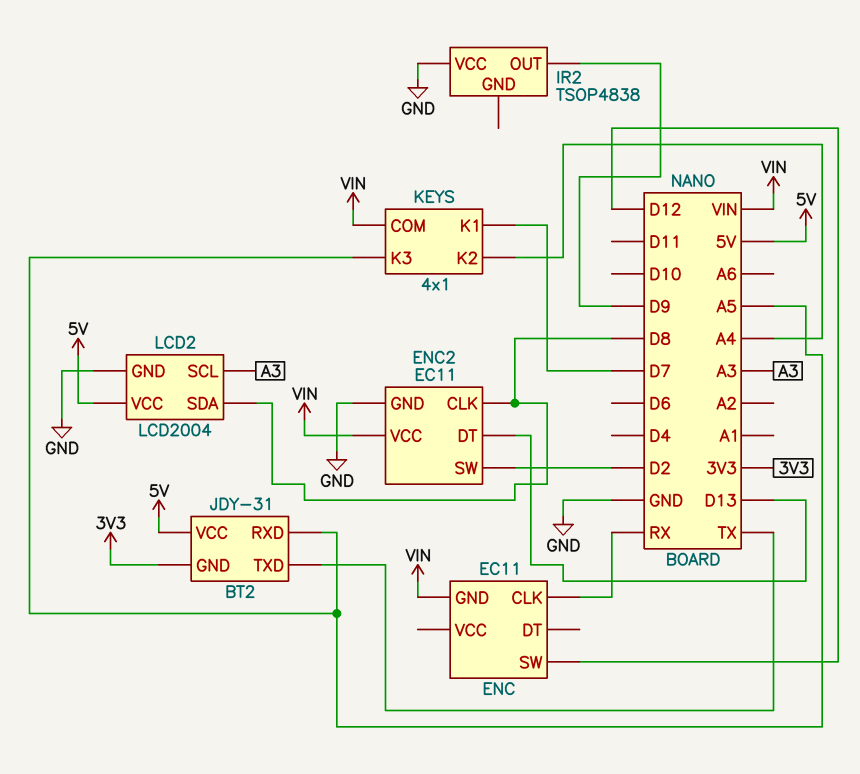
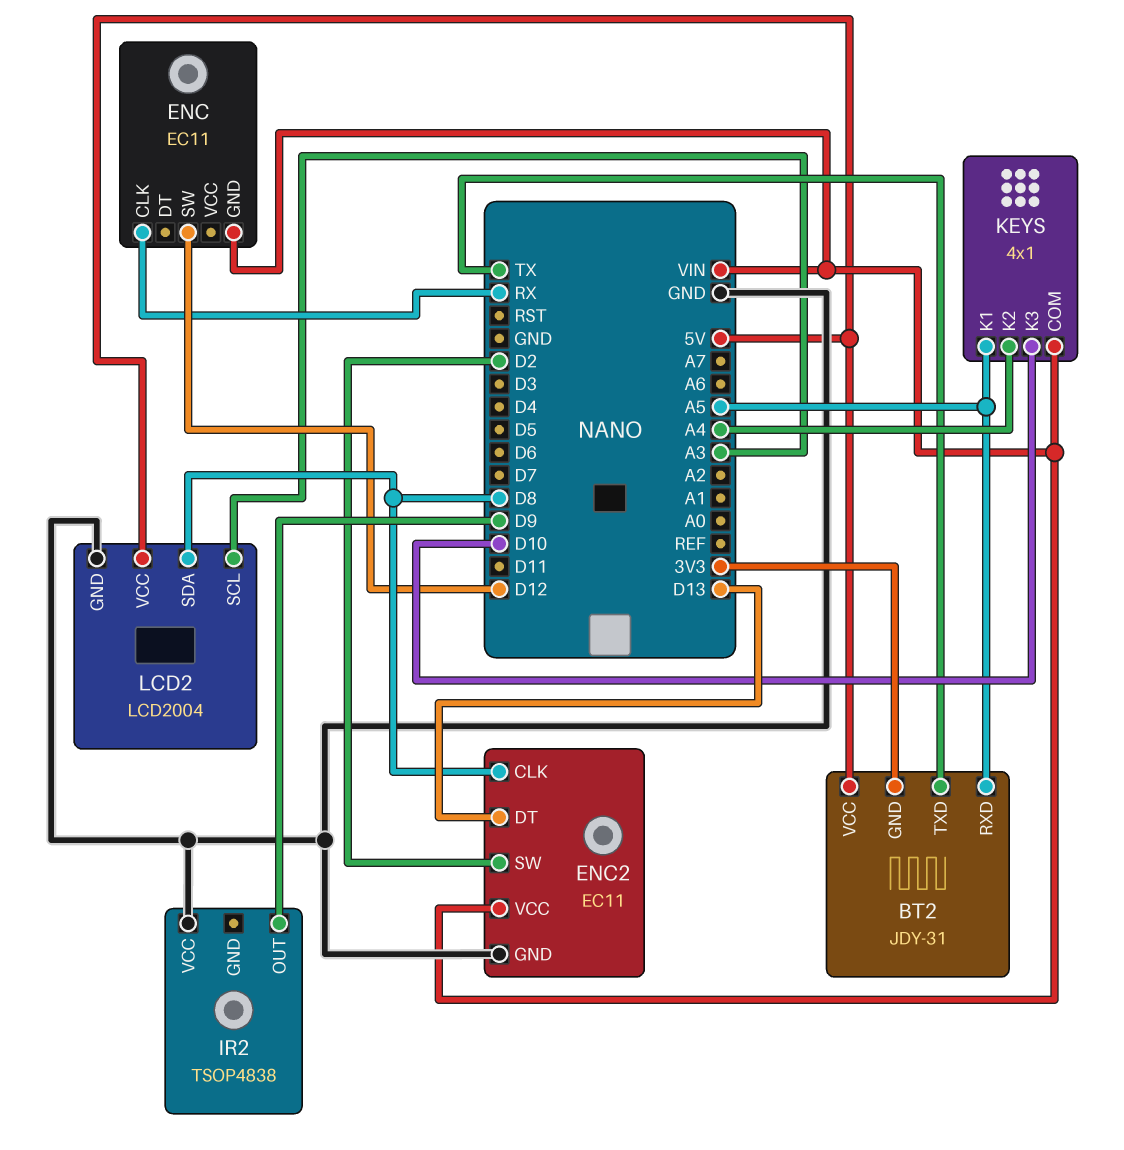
KEYS pin K1: D7 -> A5
KEYS pin K3: A5 -> D10

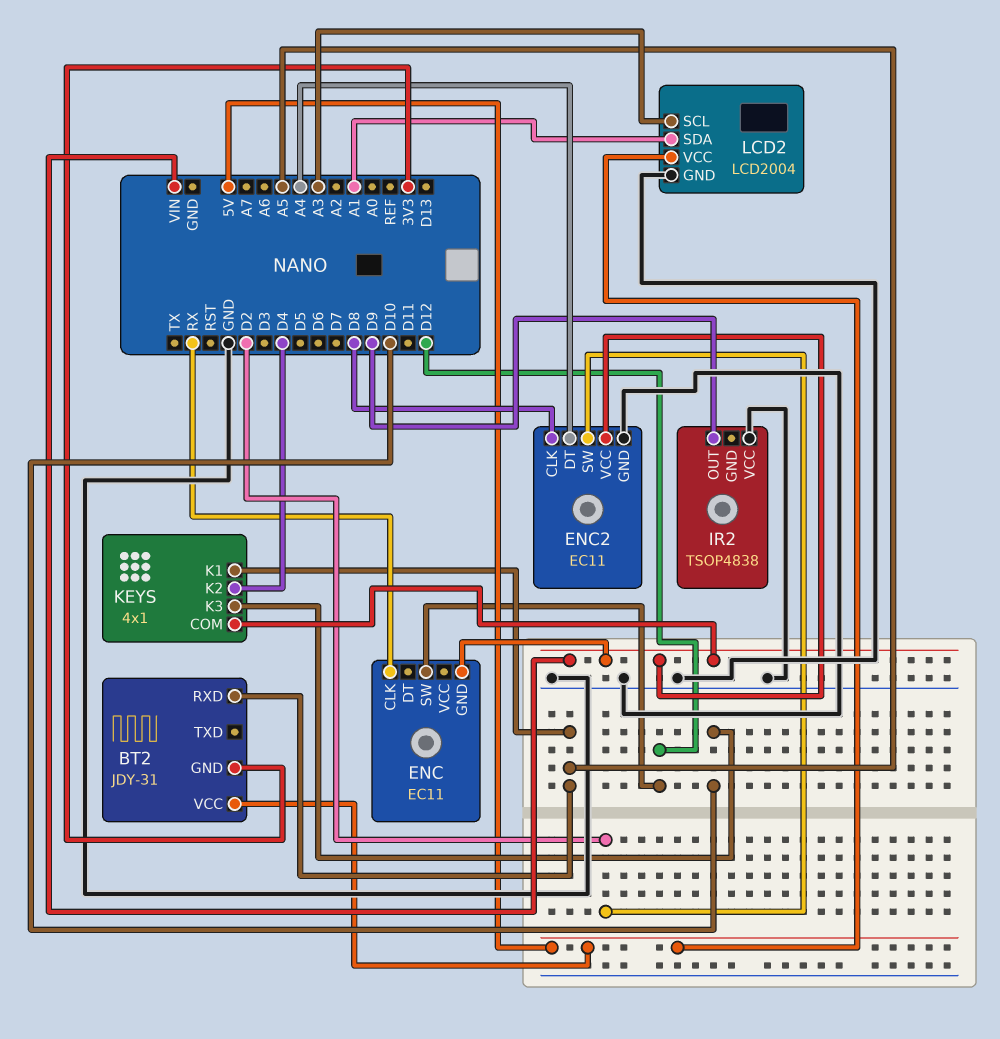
BT2 pin TXD: TX -> none
ENC2 pin DT: D13 -> A4
KEYS pin K2: A4 -> D4
LCD2 pin SDA: D8 -> A1

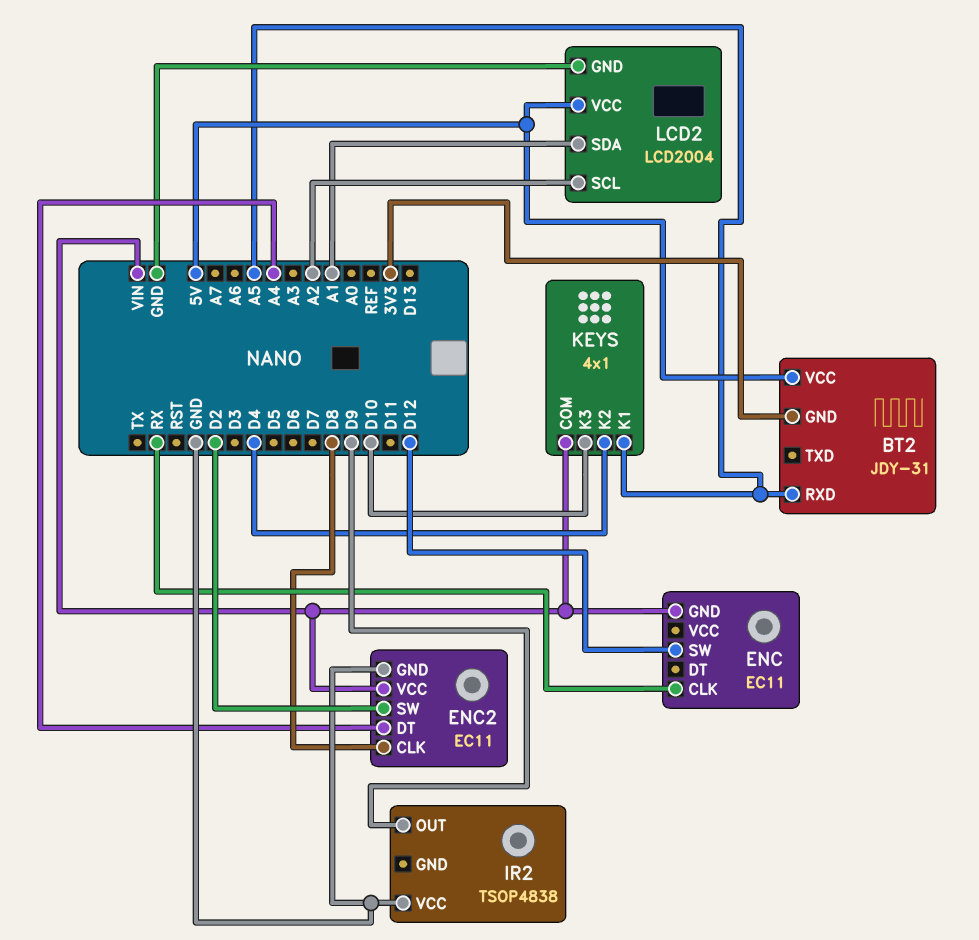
LCD2 pin SCL: A3 -> A2

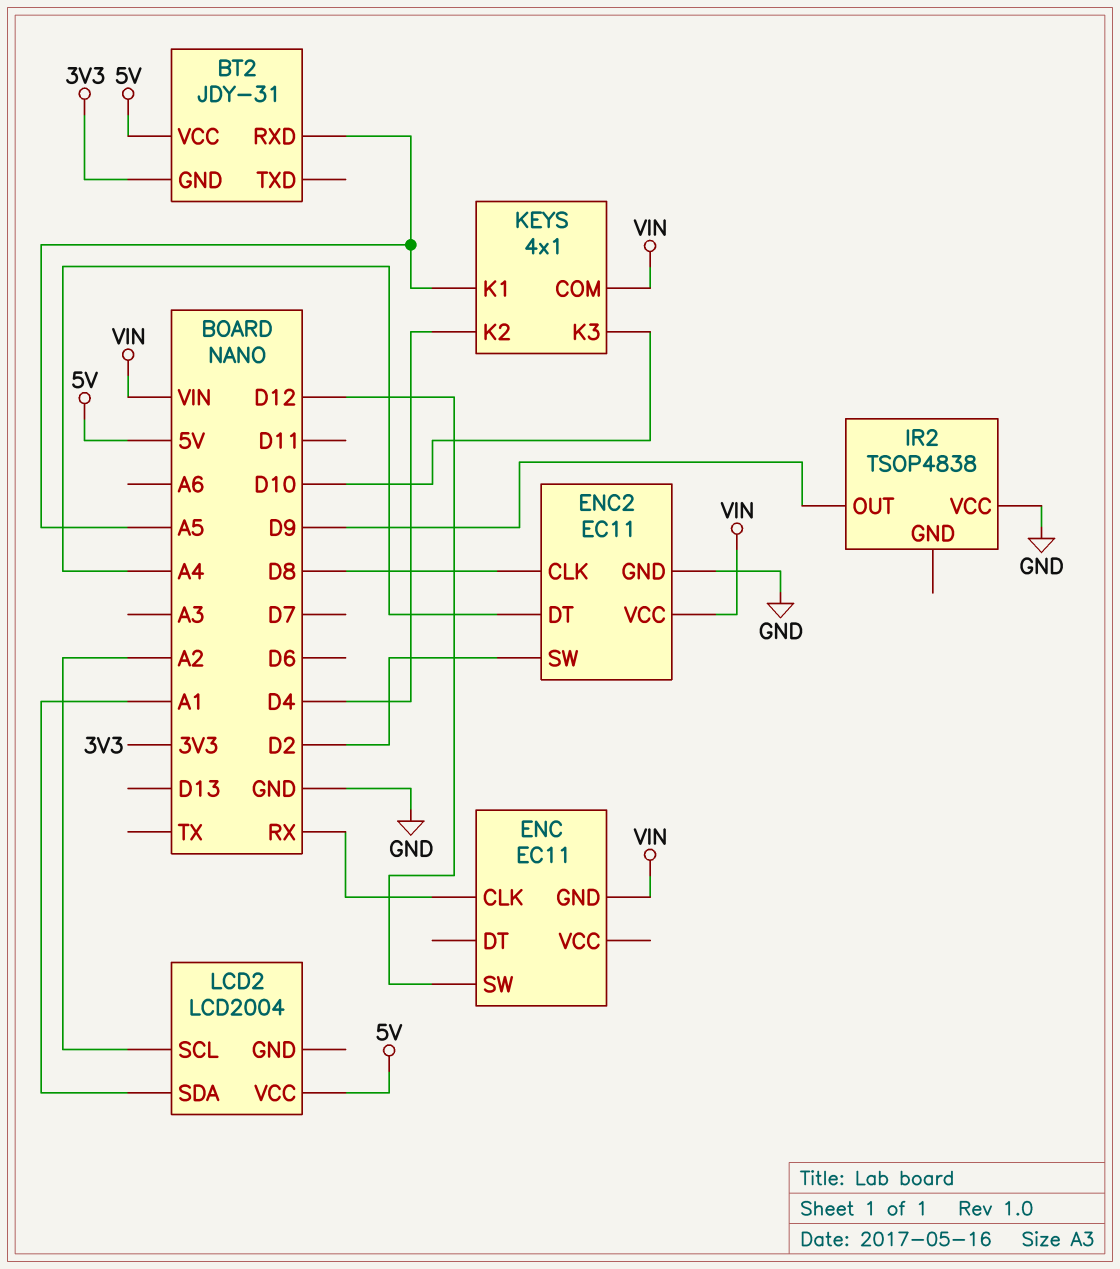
LCD2 pin GND: GND -> none

